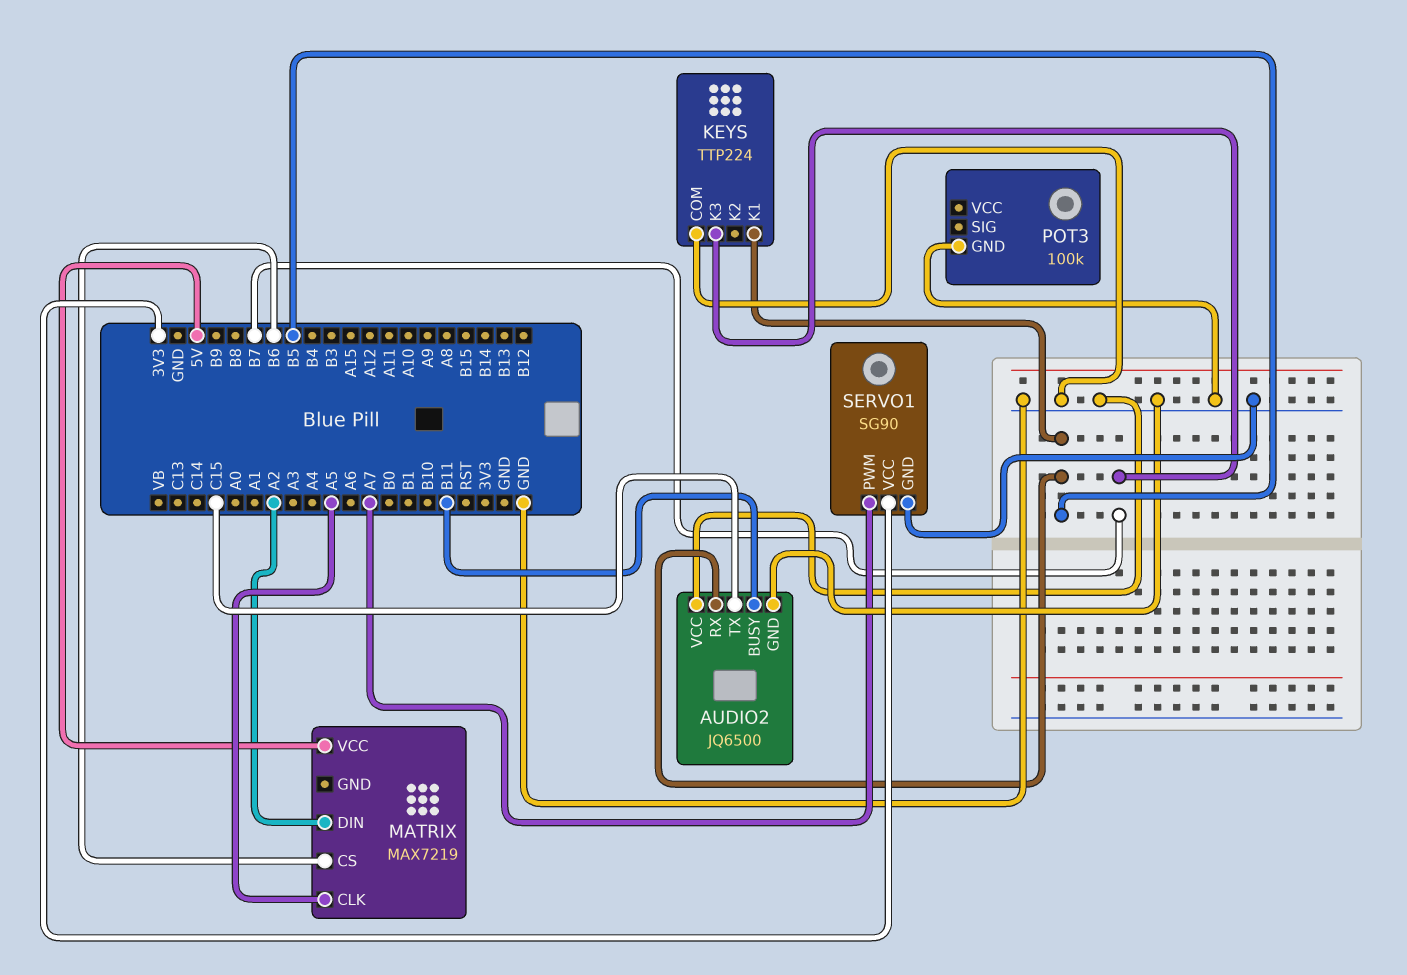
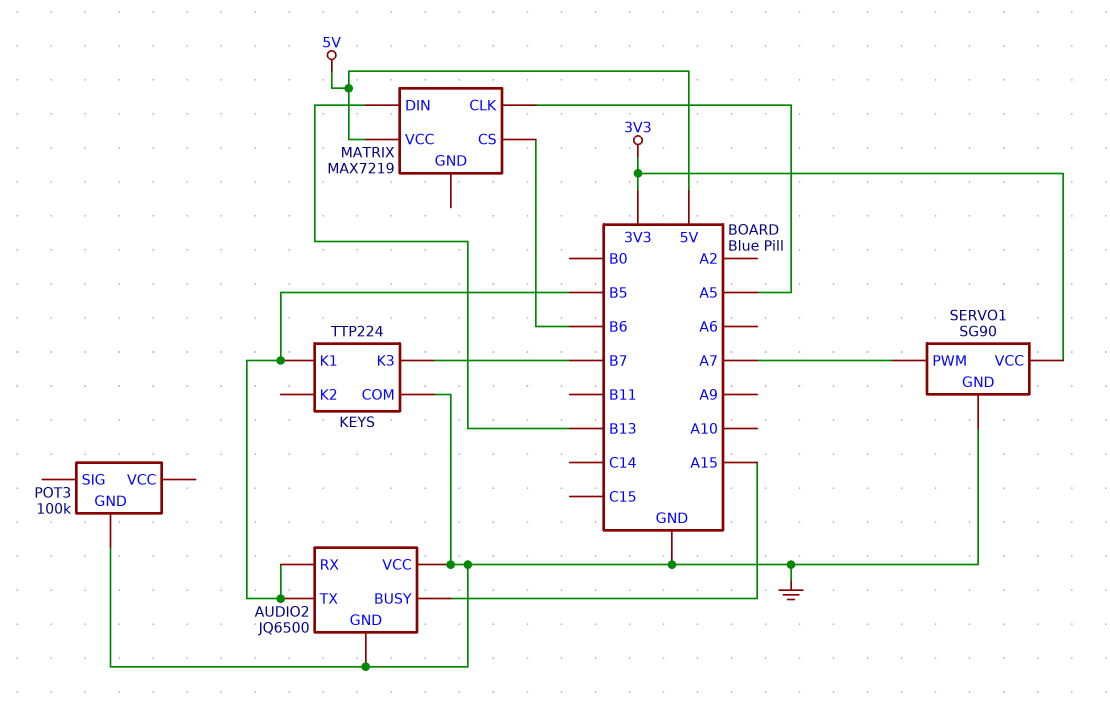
AUDIO2 pin BUSY: B11 -> A15
AUDIO2 pin TX: C15 -> B5
MATRIX pin DIN: A2 -> B13

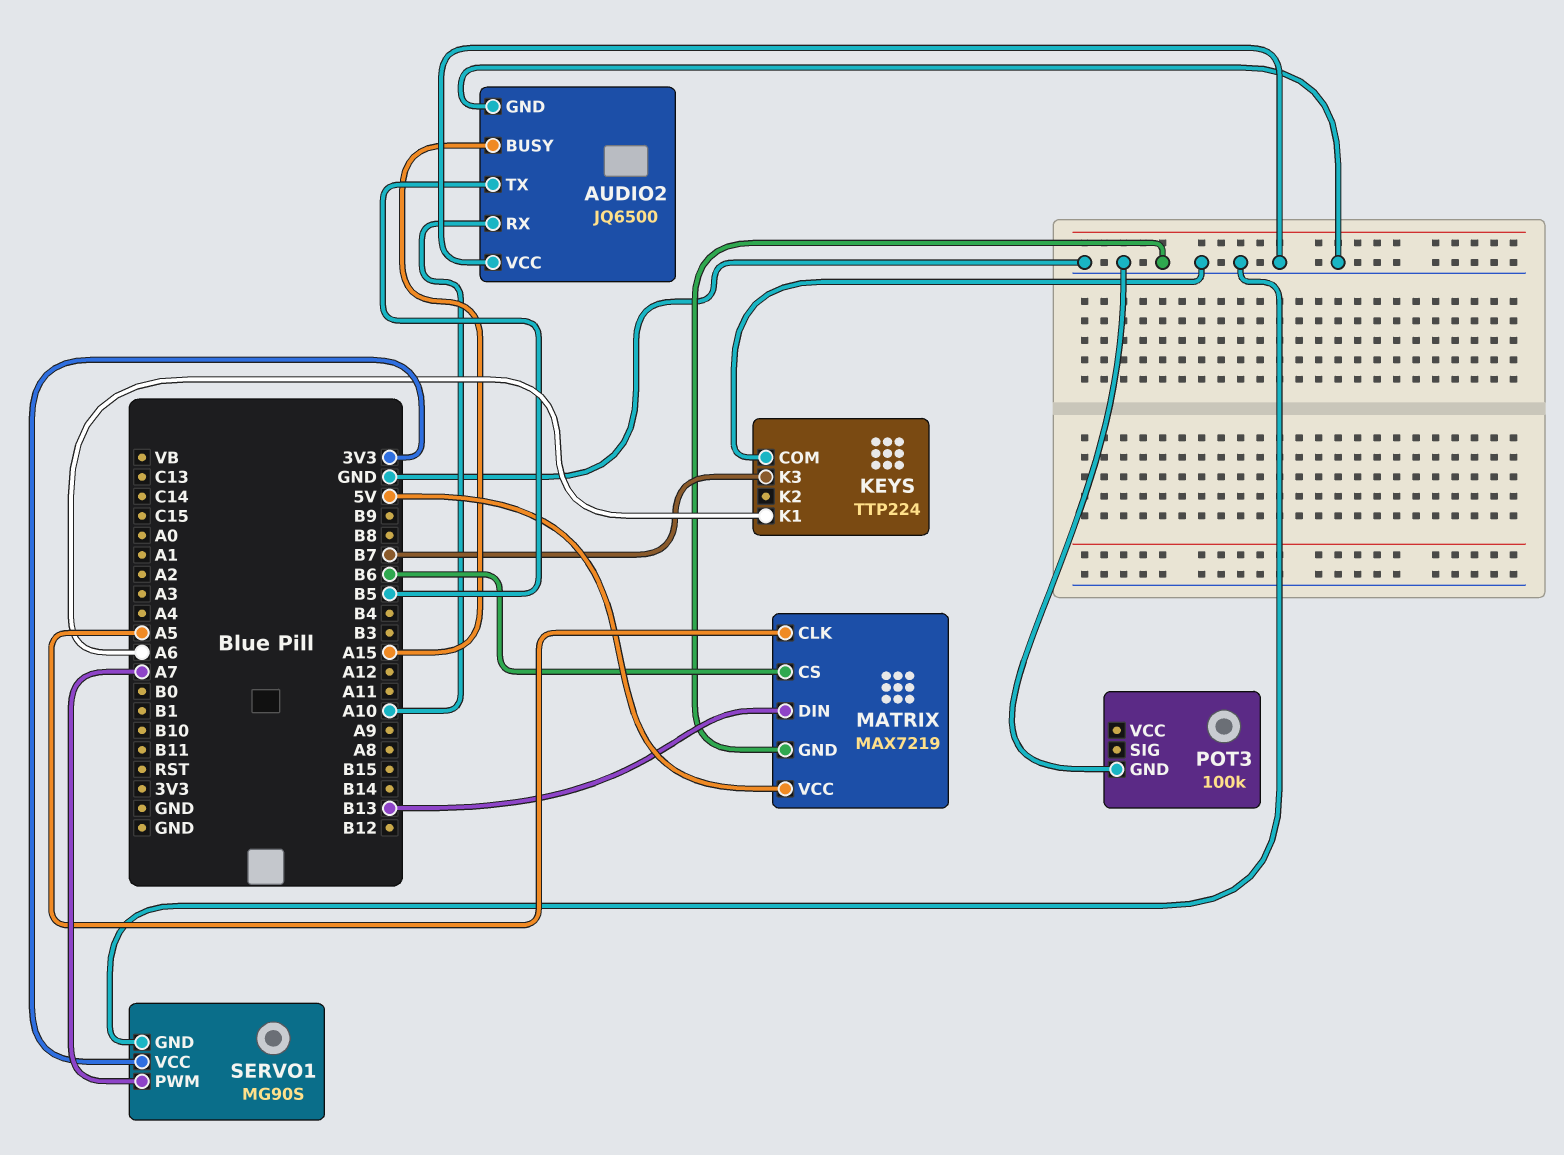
AUDIO2 pin RX: B5 -> A10
KEYS pin K1: B5 -> A6
MATRIX pin GND: none -> GND
SERVO1: SG90 -> MG90S

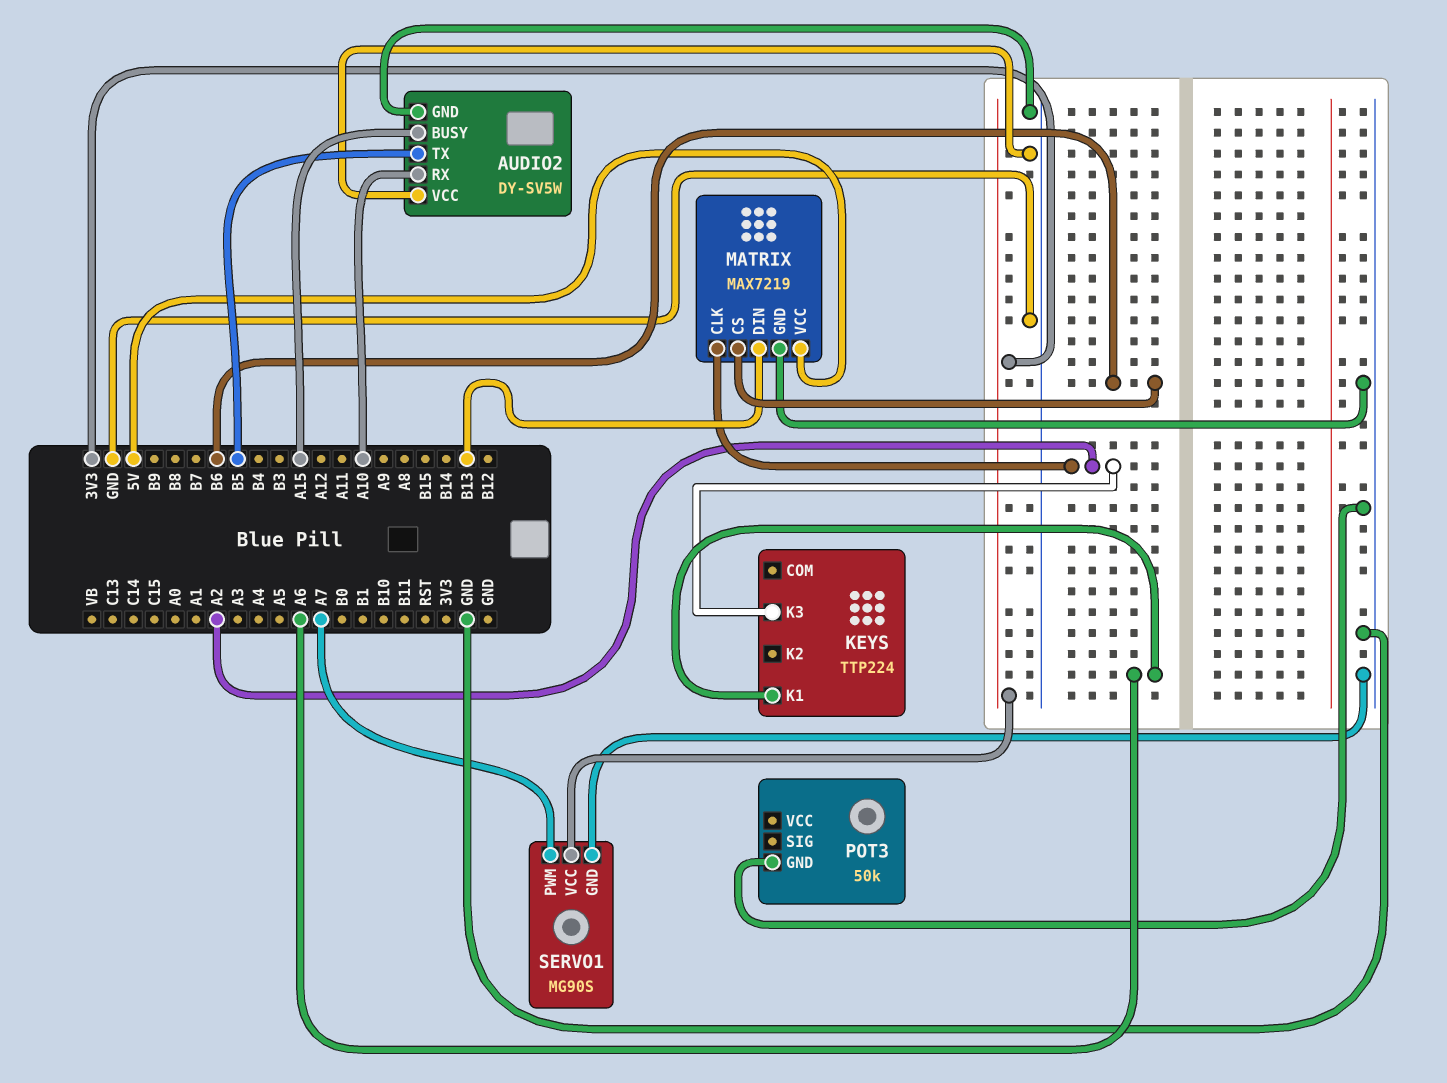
AUDIO2: JQ6500 -> DY-SV5W
KEYS pin COM: GND -> none
KEYS pin K3: B7 -> A2
MATRIX pin CLK: A5 -> A2
POT3: 100k -> 50k

